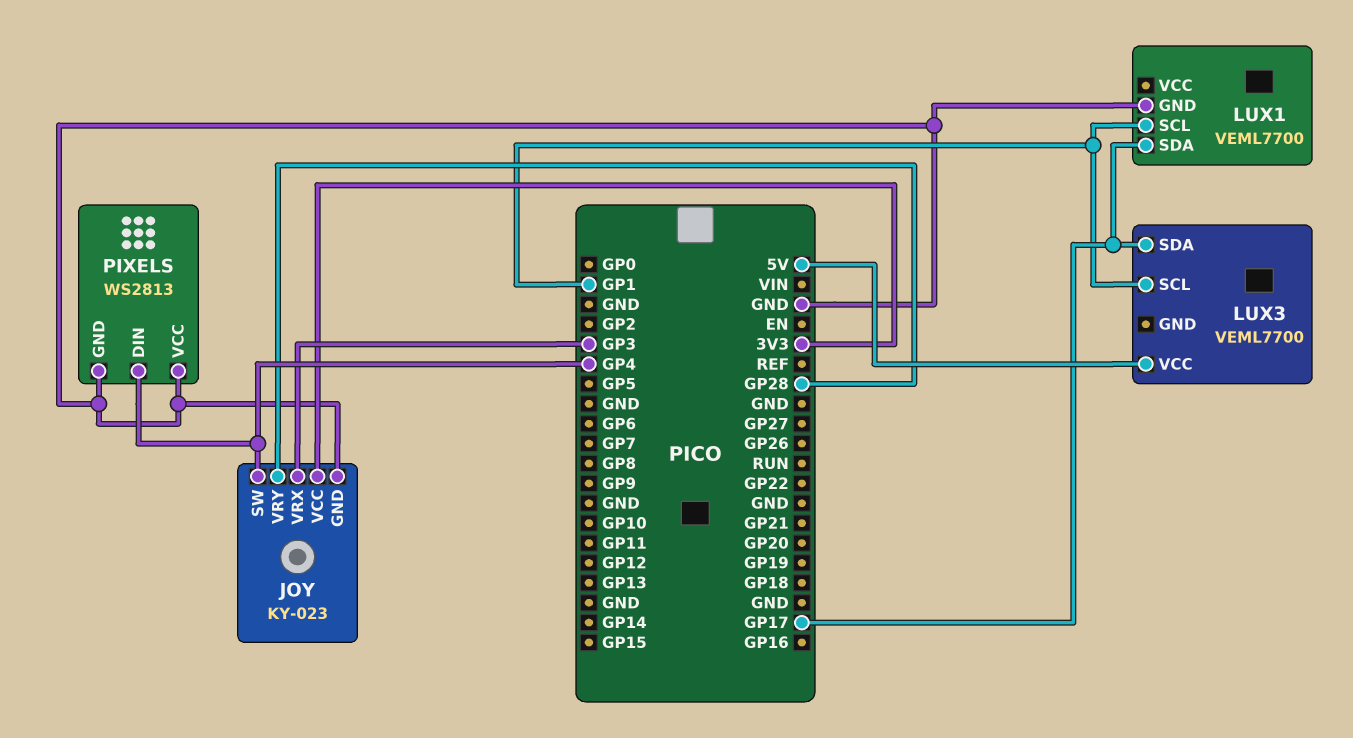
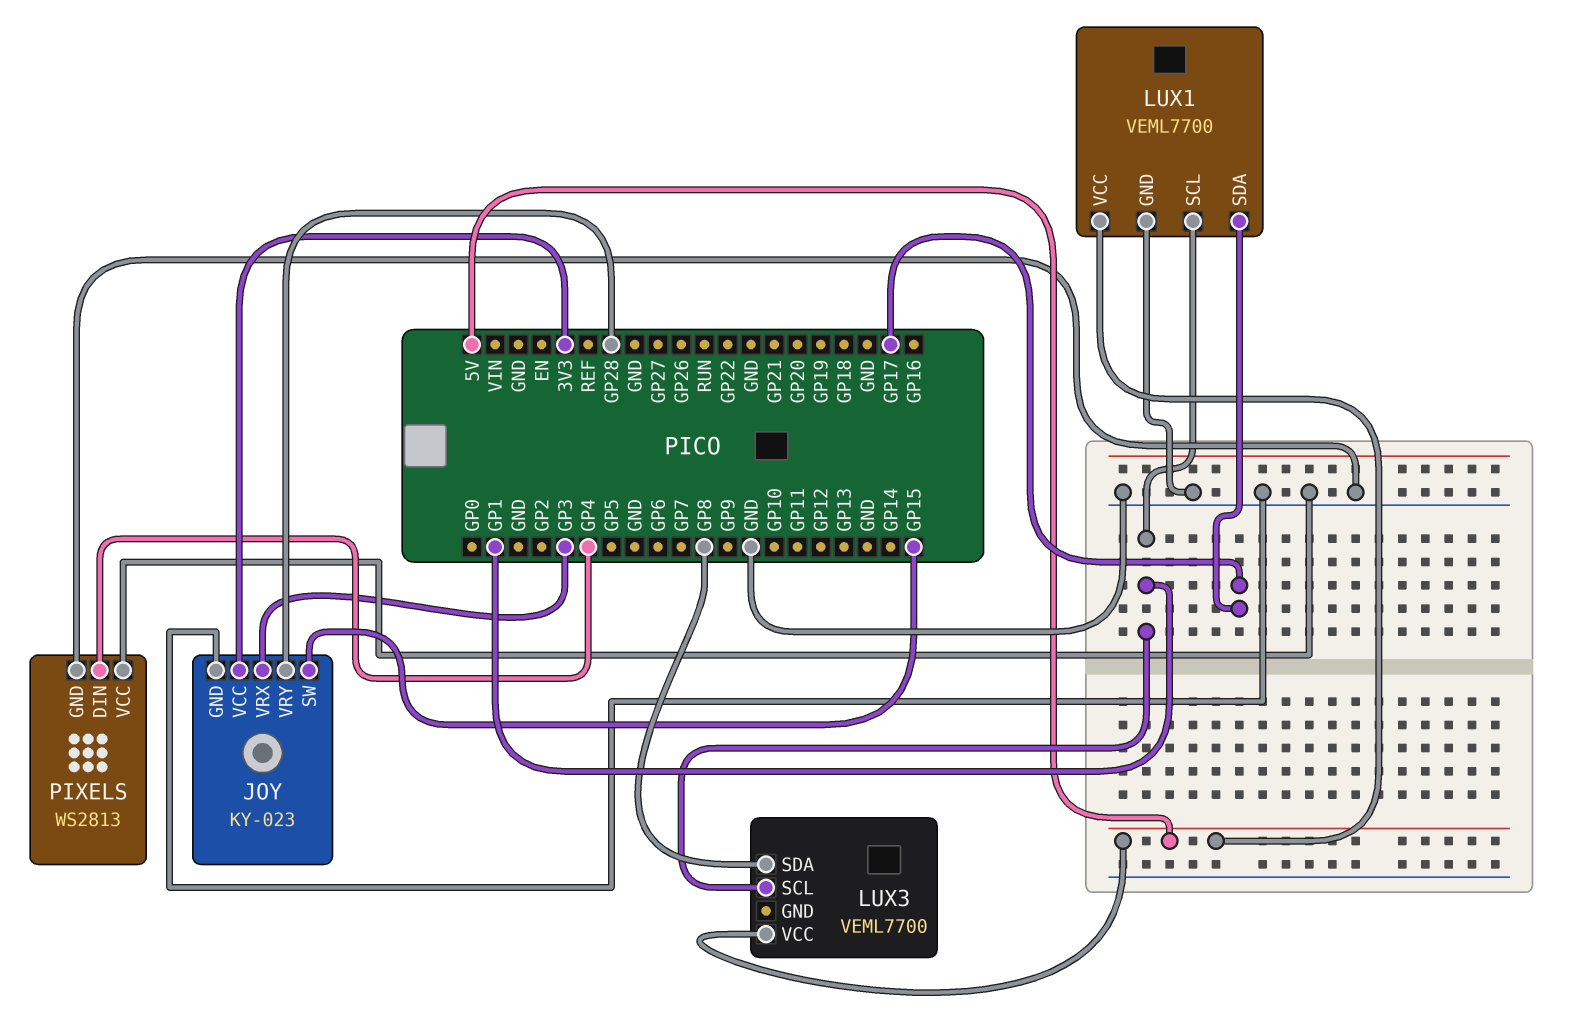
JOY pin SW: GP4 -> GP15
LUX1 pin VCC: none -> 5V
LUX3 pin SDA: GP17 -> GP8

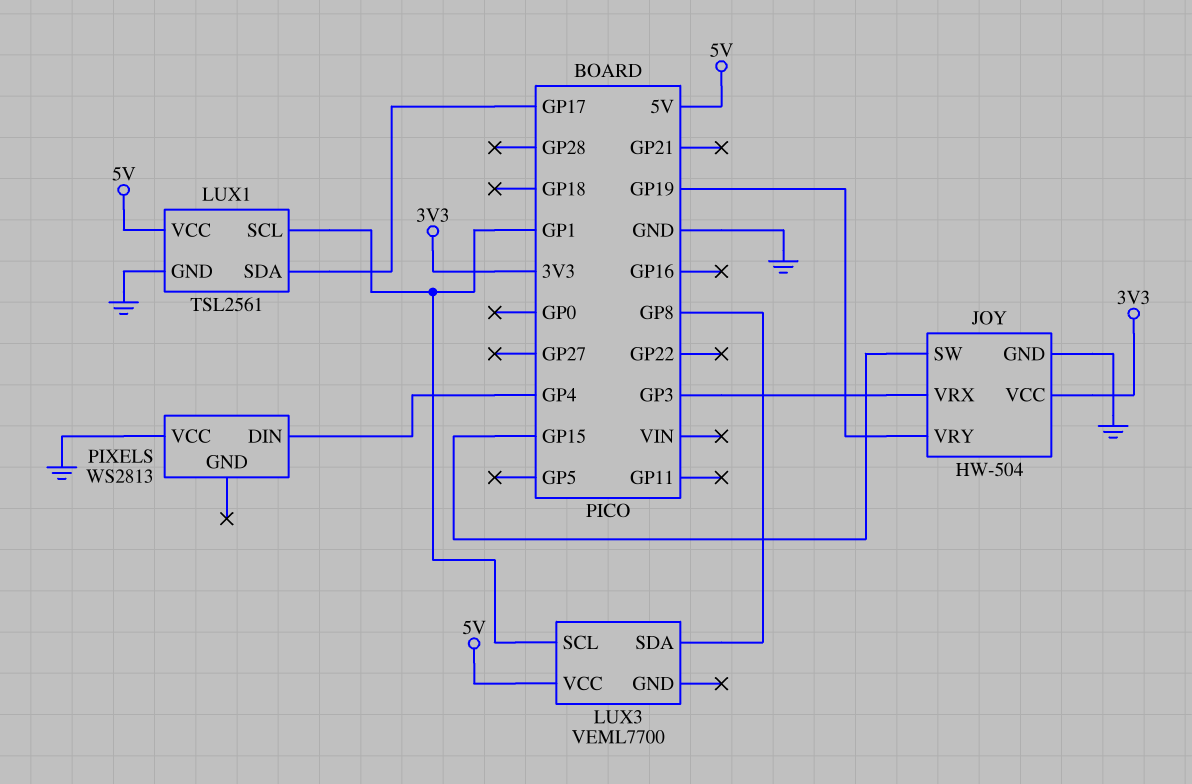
JOY: KY-023 -> HW-504
JOY pin VRY: GP28 -> GP19
LUX1: VEML7700 -> TSL2561
PIXELS pin GND: GND -> none

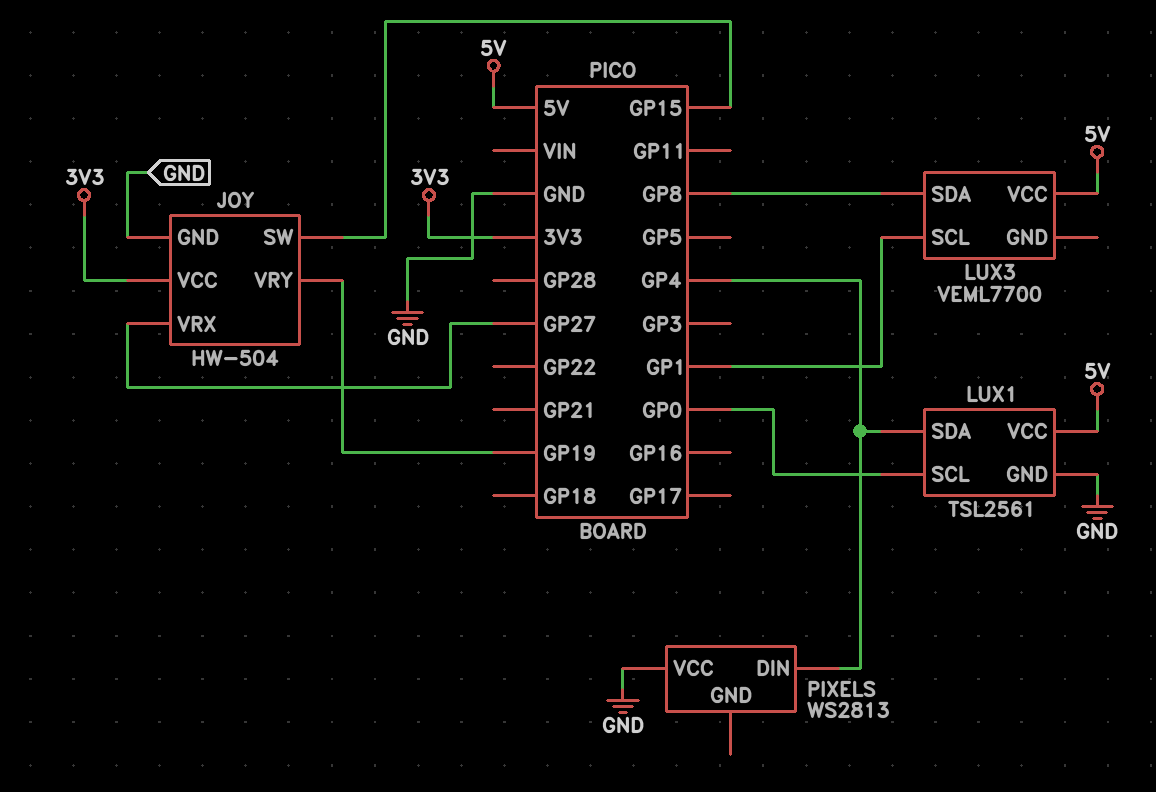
JOY pin VRX: GP3 -> GP27
LUX1 pin SCL: GP1 -> GP0
LUX1 pin SDA: GP17 -> GP4

